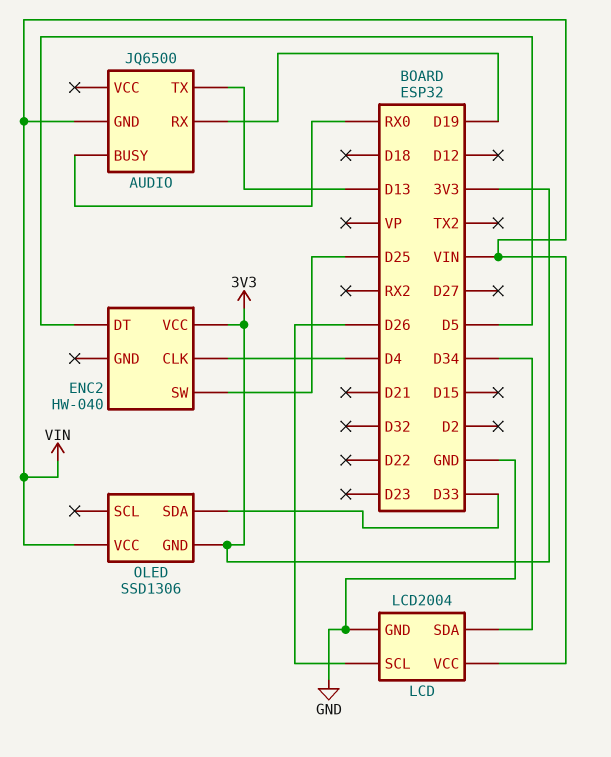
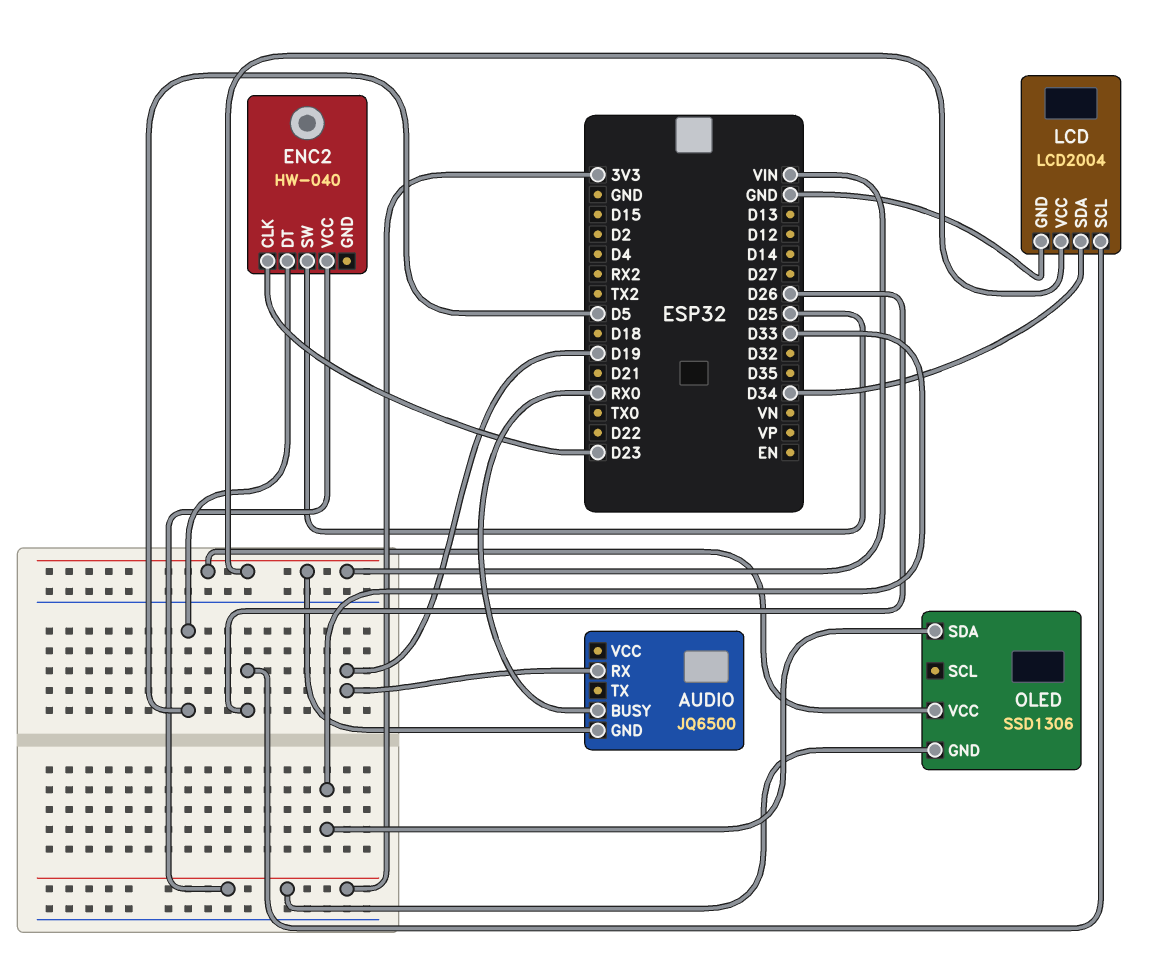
AUDIO pin TX: D13 -> none
ENC2 pin CLK: D4 -> D23

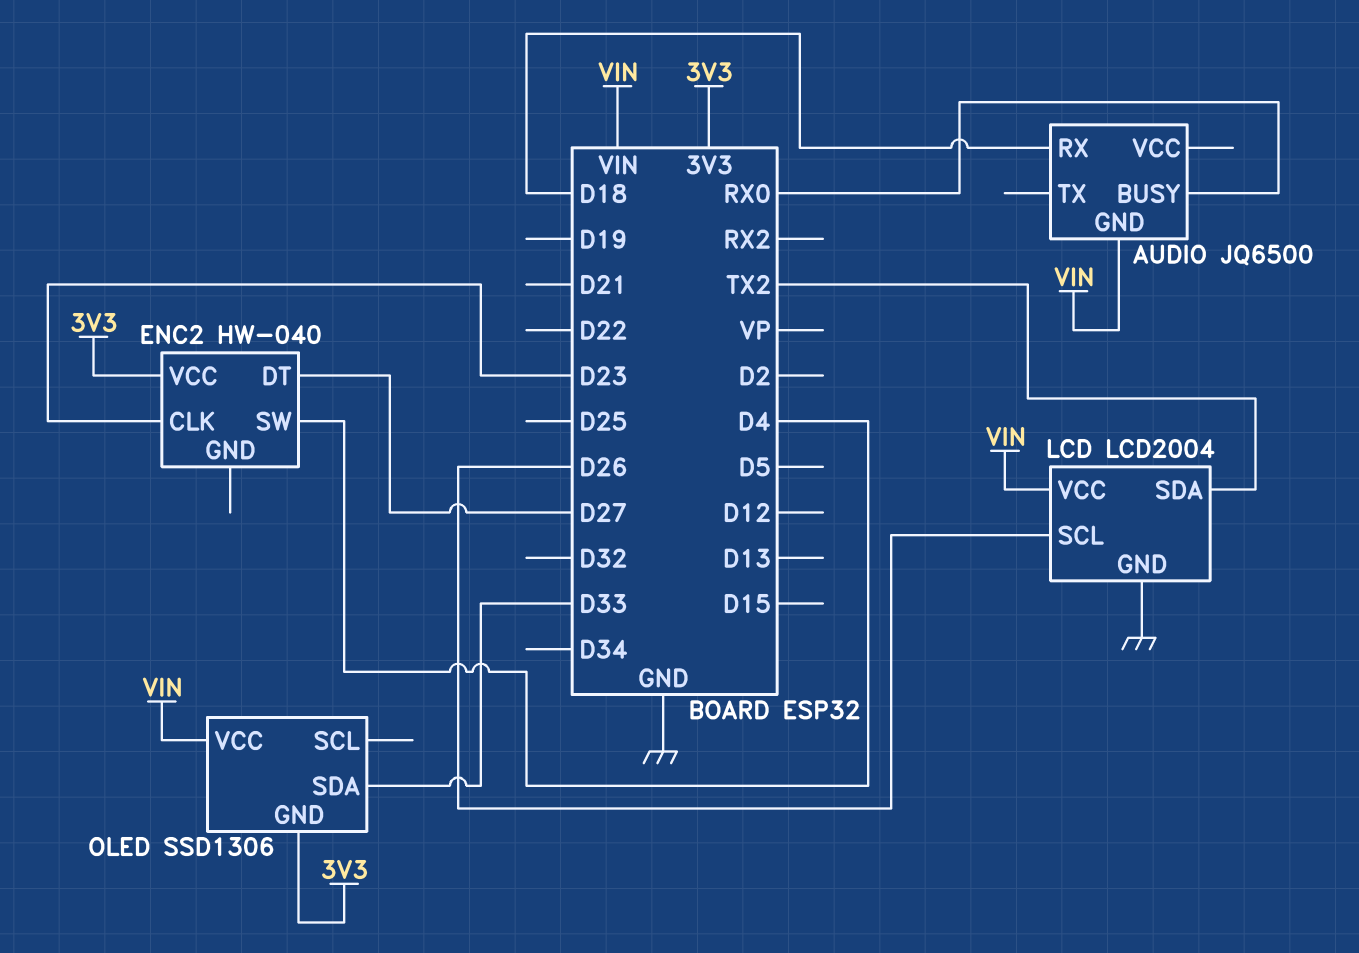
AUDIO pin RX: D19 -> D18
ENC2 pin DT: D5 -> D27
ENC2 pin SW: D25 -> D4
LCD pin SDA: D34 -> TX2

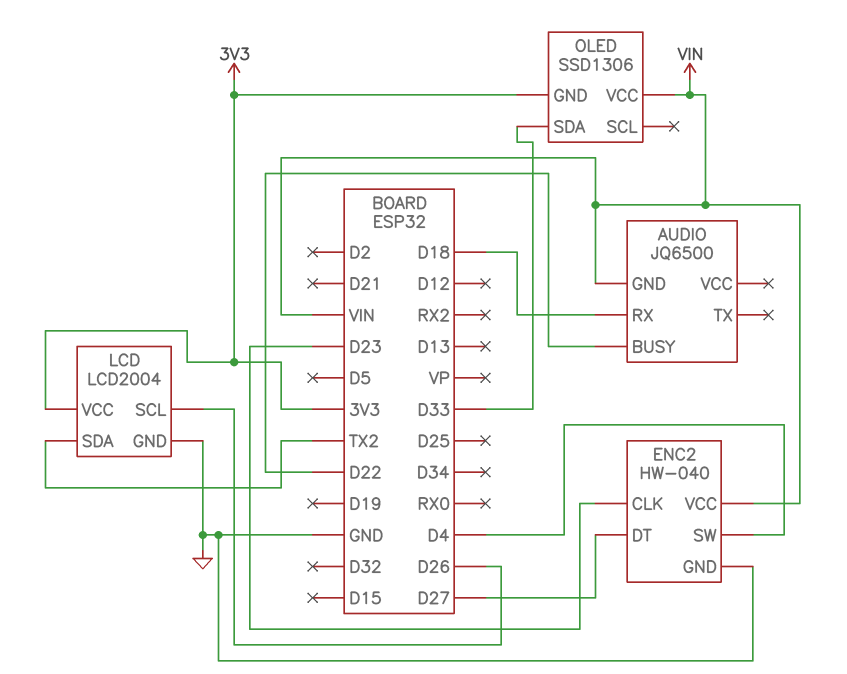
AUDIO pin BUSY: RX0 -> D22
ENC2 pin GND: none -> GND
ENC2 pin VCC: 3V3 -> VIN
LCD pin VCC: VIN -> 3V3

